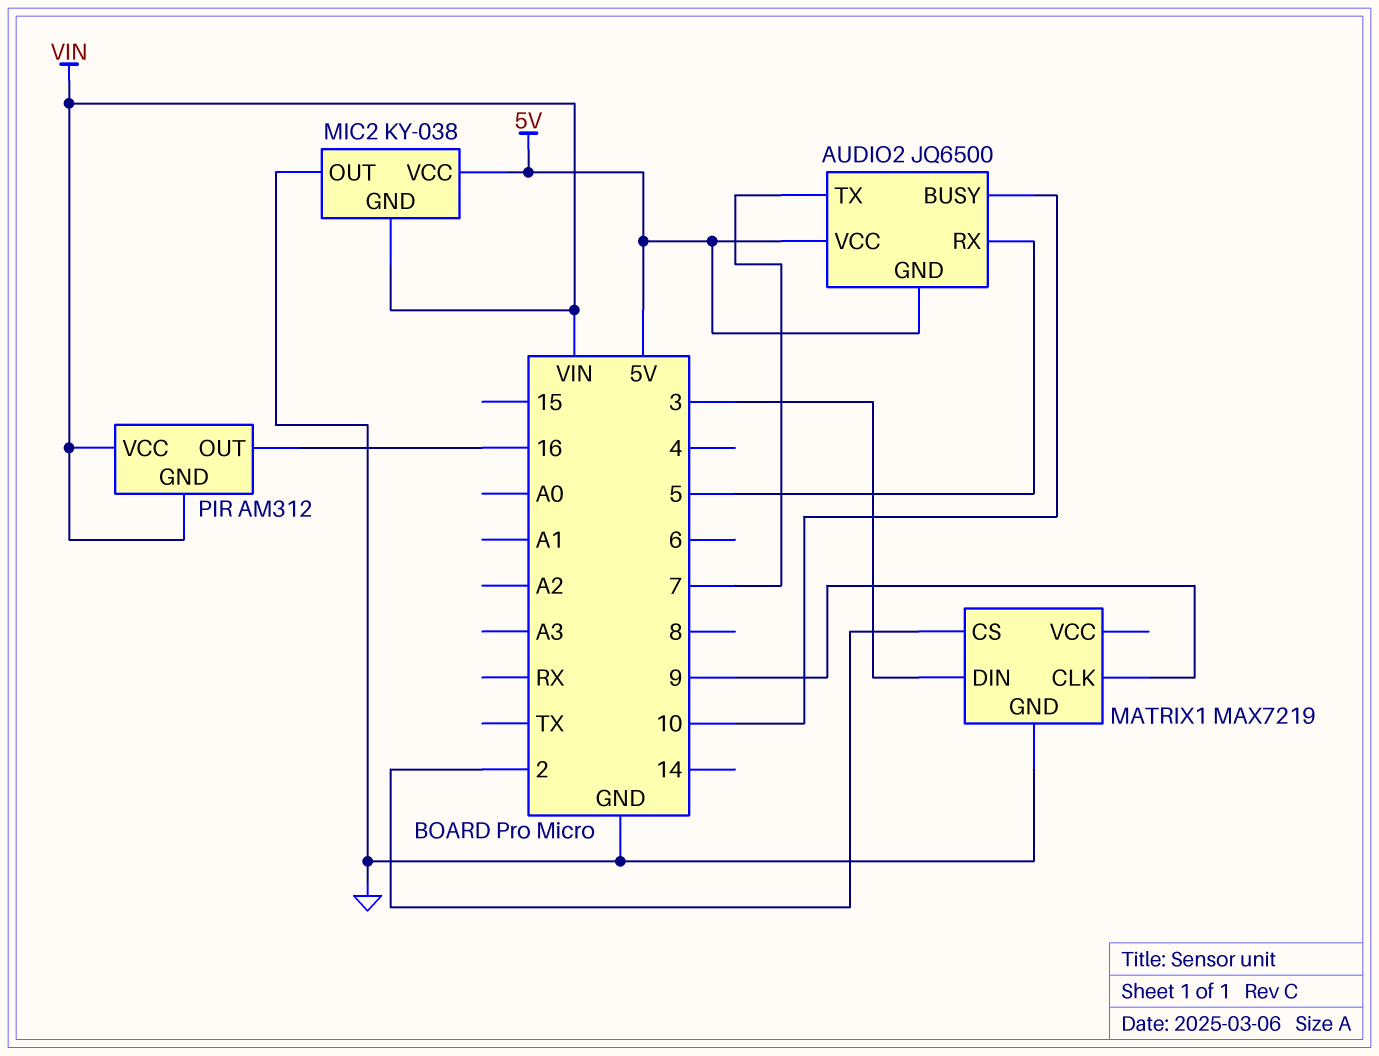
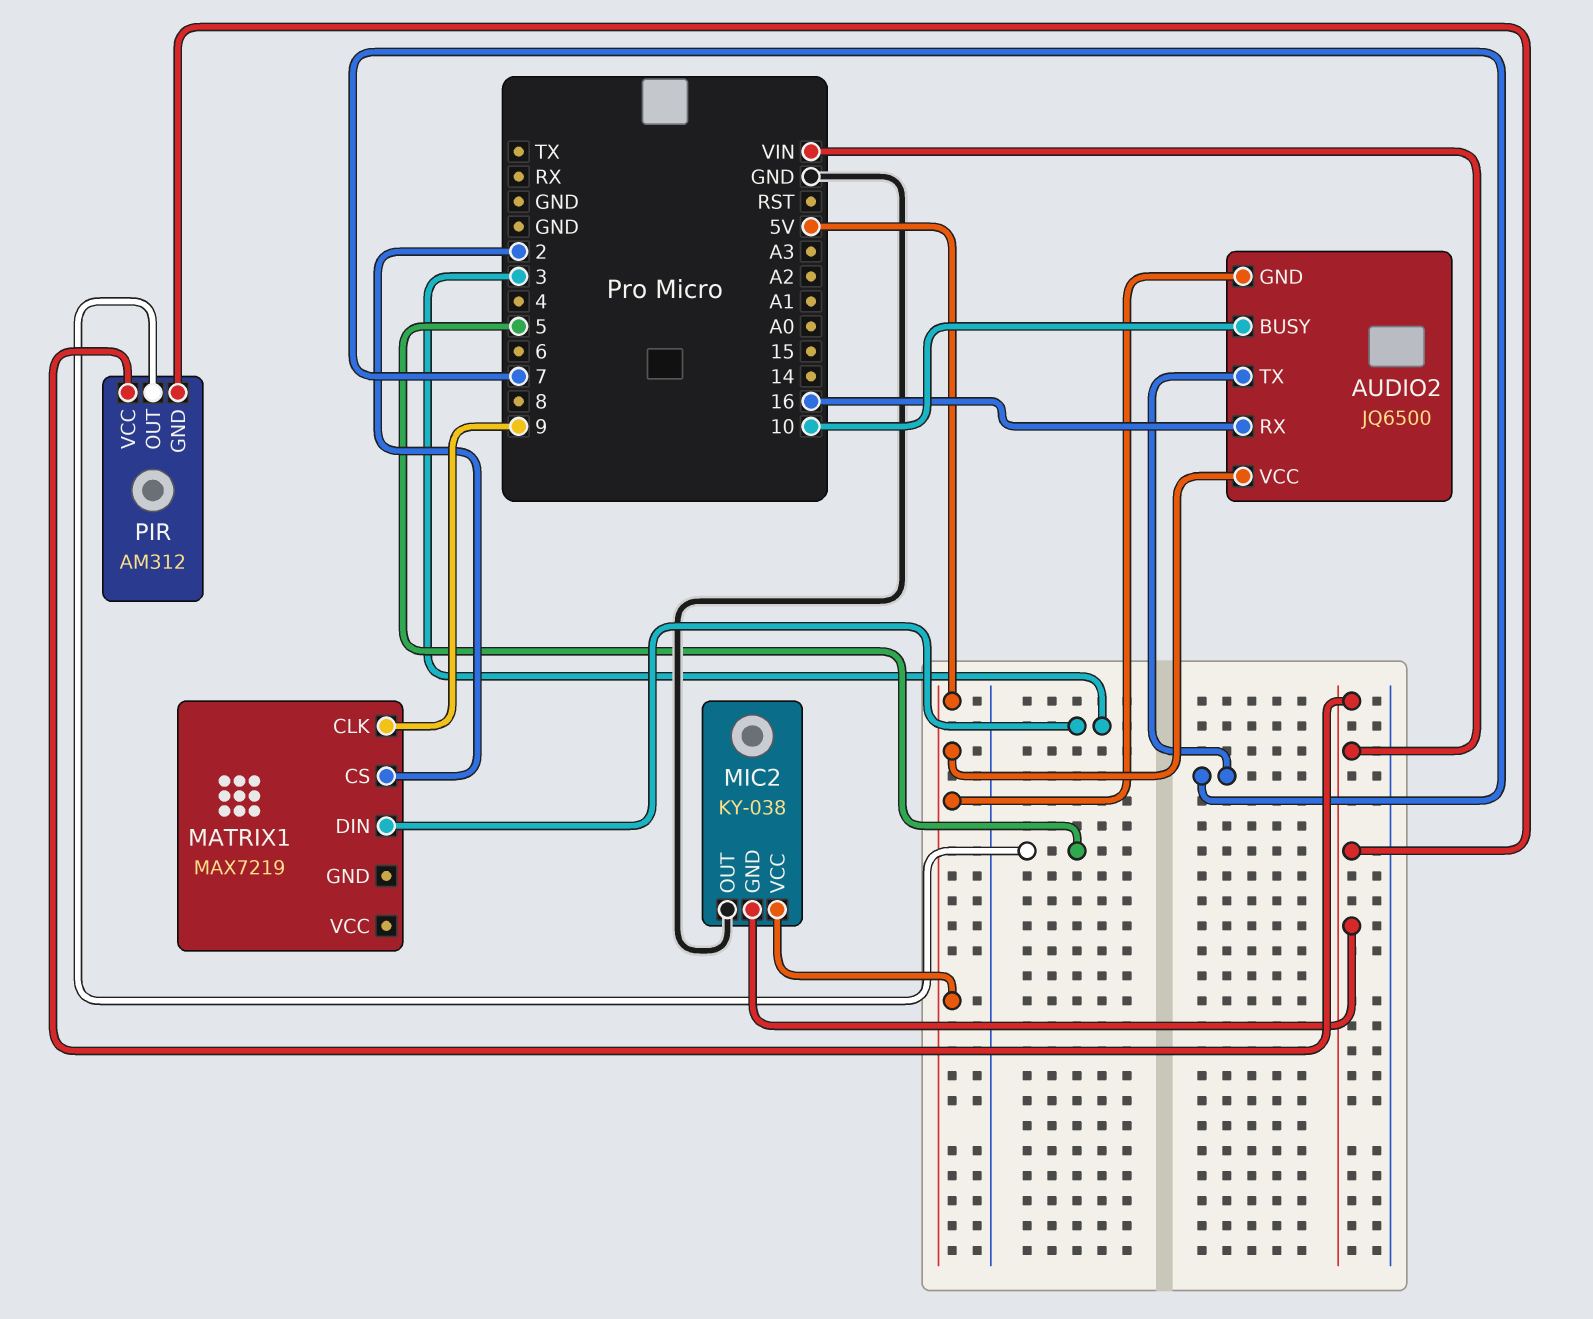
AUDIO2 pin RX: 5 -> 16
MATRIX1 pin GND: GND -> none
PIR pin OUT: 16 -> 5

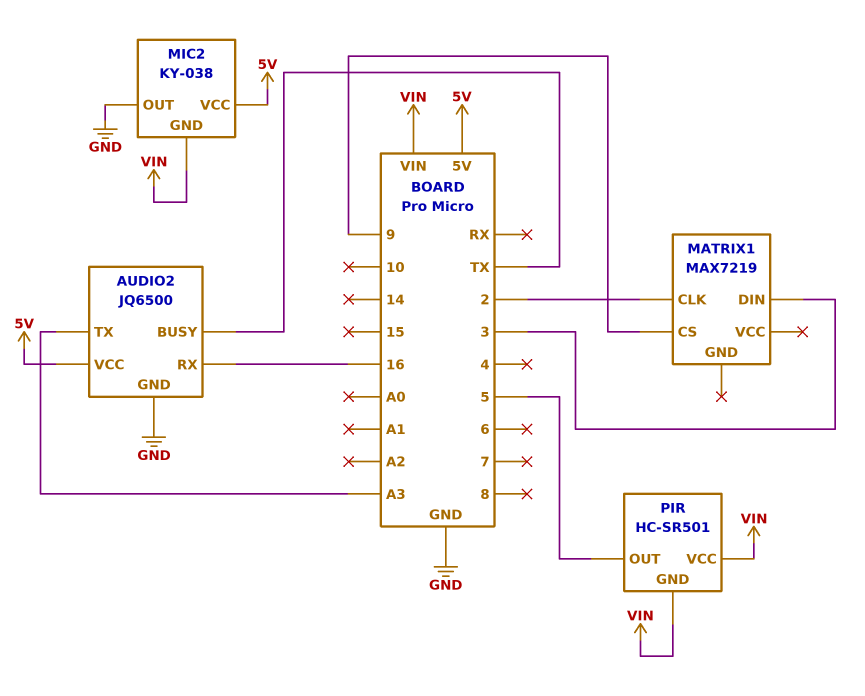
AUDIO2 pin BUSY: 10 -> TX
AUDIO2 pin GND: 5V -> GND
AUDIO2 pin TX: 7 -> A3
MATRIX1 pin CLK: 9 -> 2
MATRIX1 pin CS: 2 -> 9
PIR: AM312 -> HC-SR501

